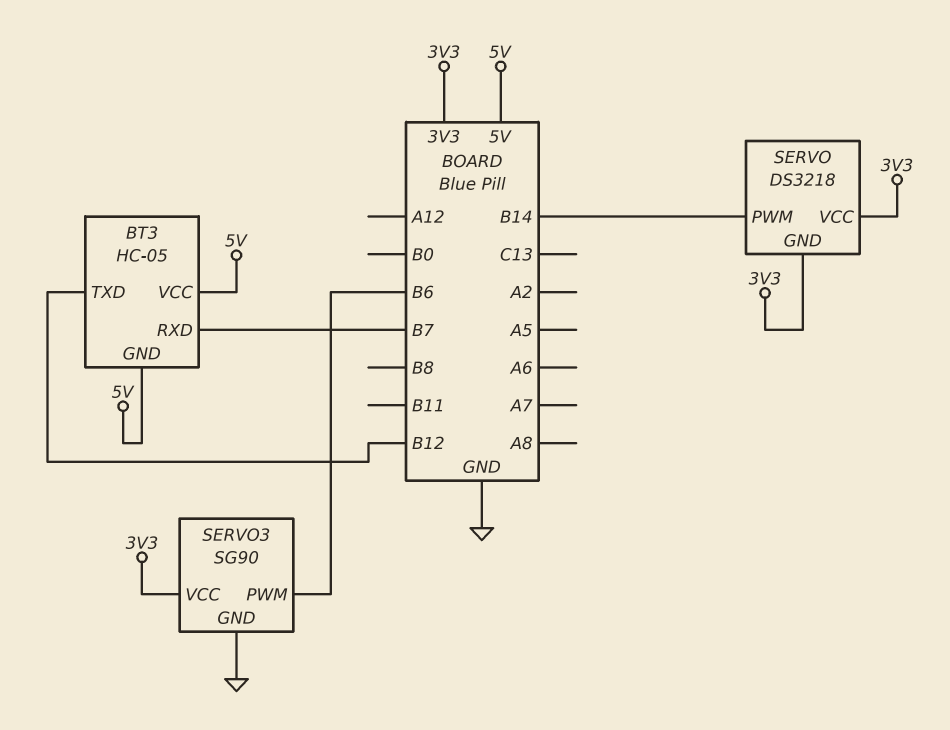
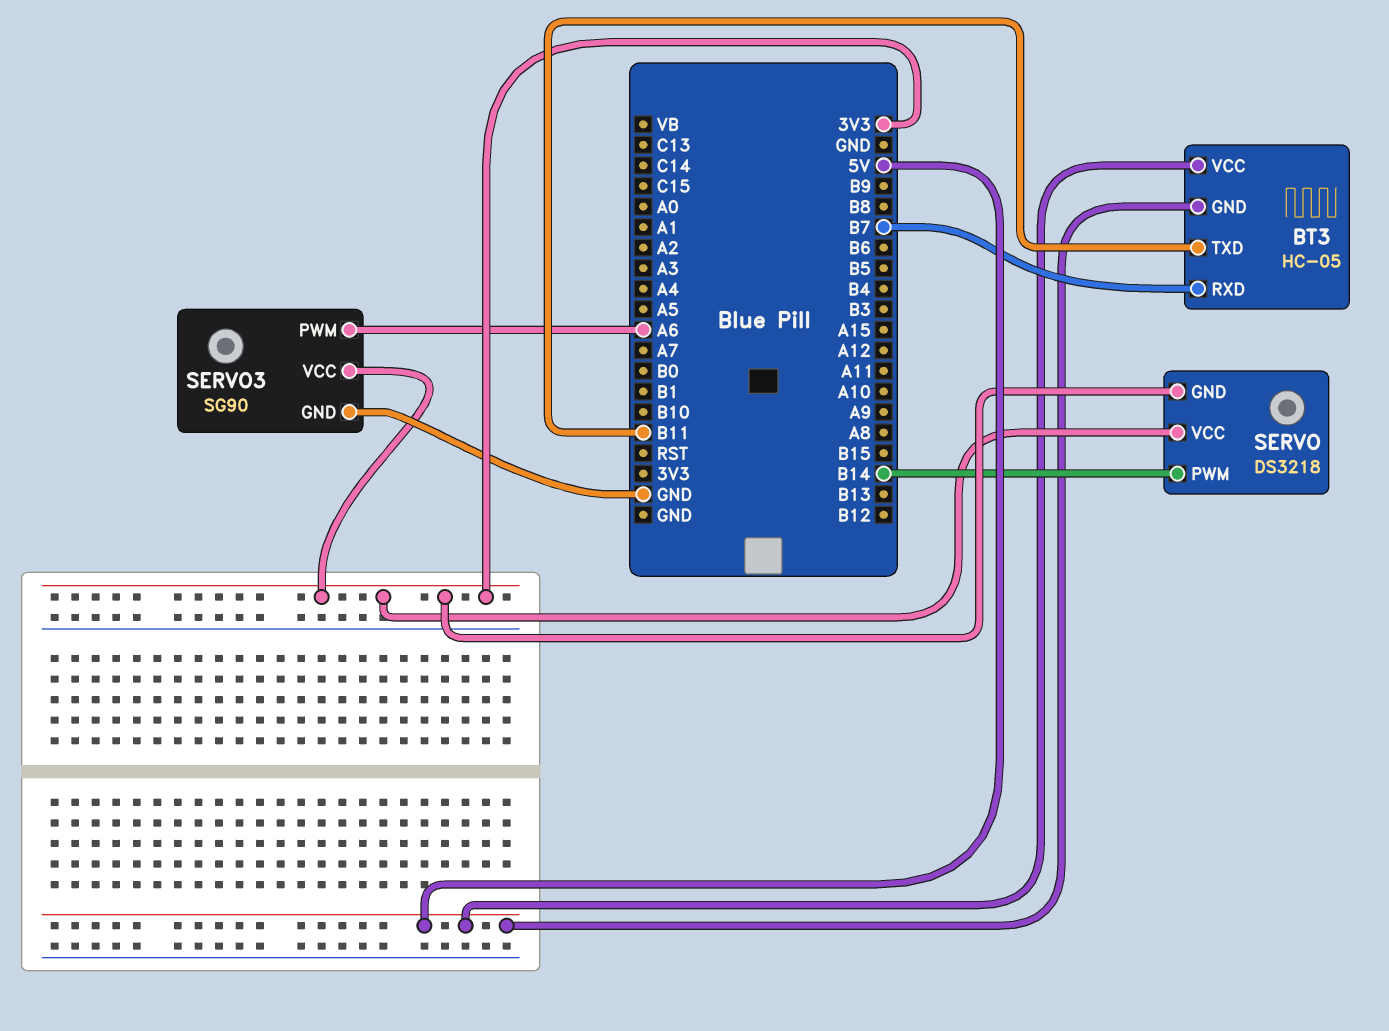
BT3 pin TXD: B12 -> B11
SERVO3 pin PWM: B6 -> A6

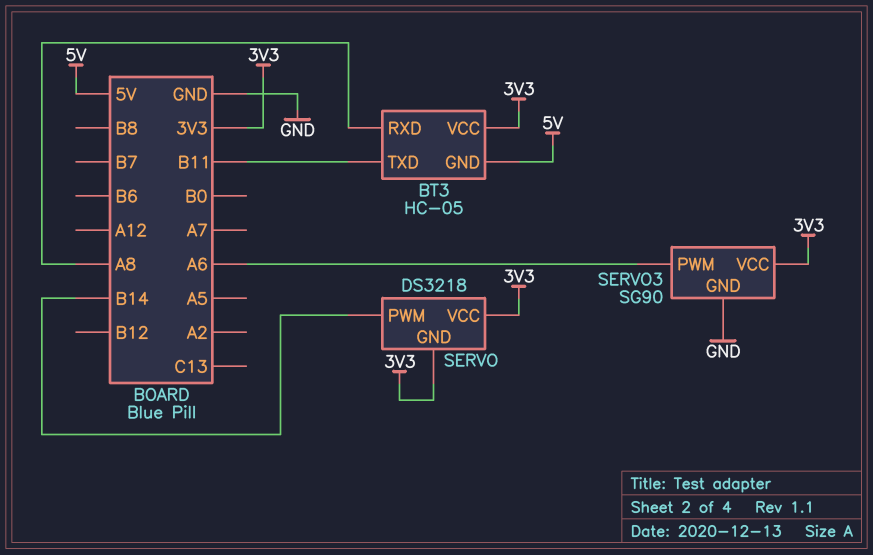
BT3 pin RXD: B7 -> A8
BT3 pin VCC: 5V -> 3V3

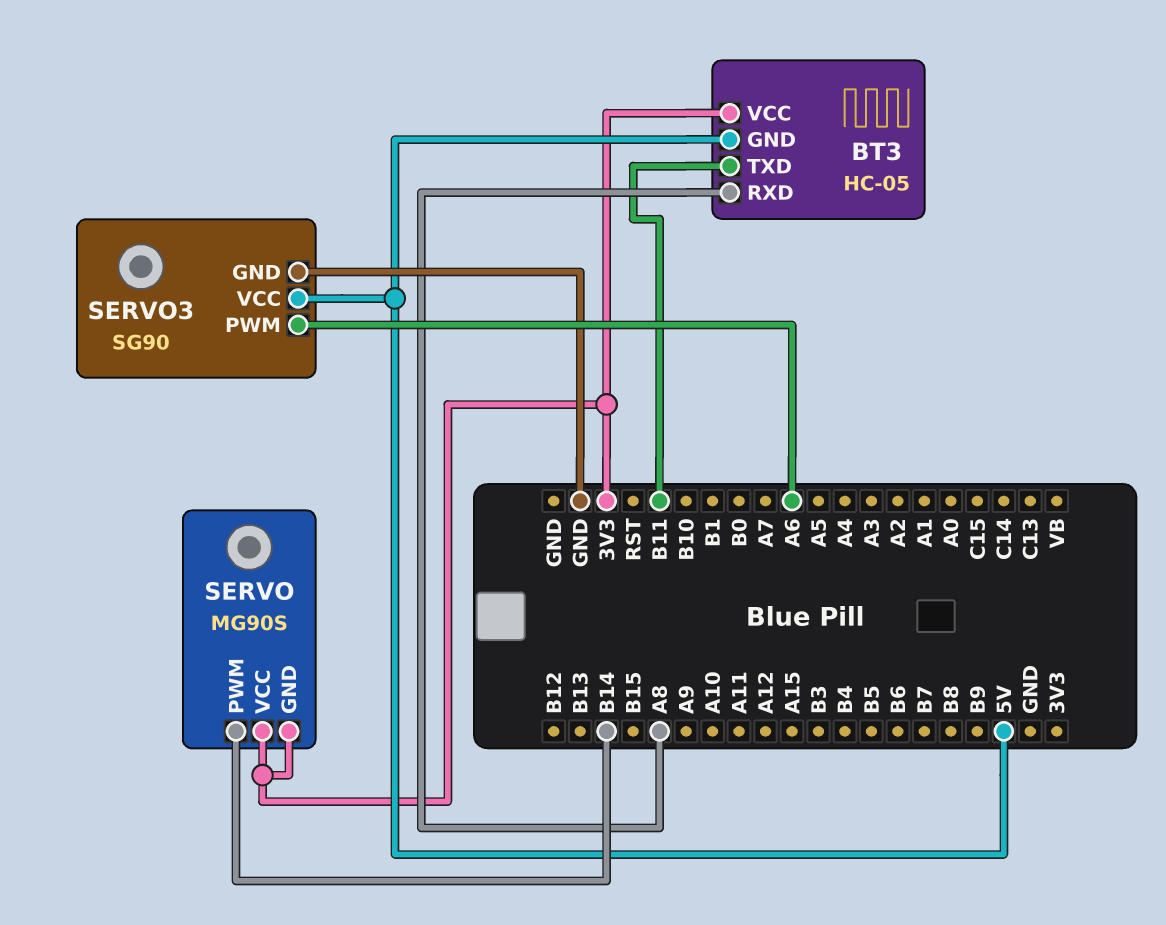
SERVO: DS3218 -> MG90S
SERVO3 pin VCC: 3V3 -> 5V

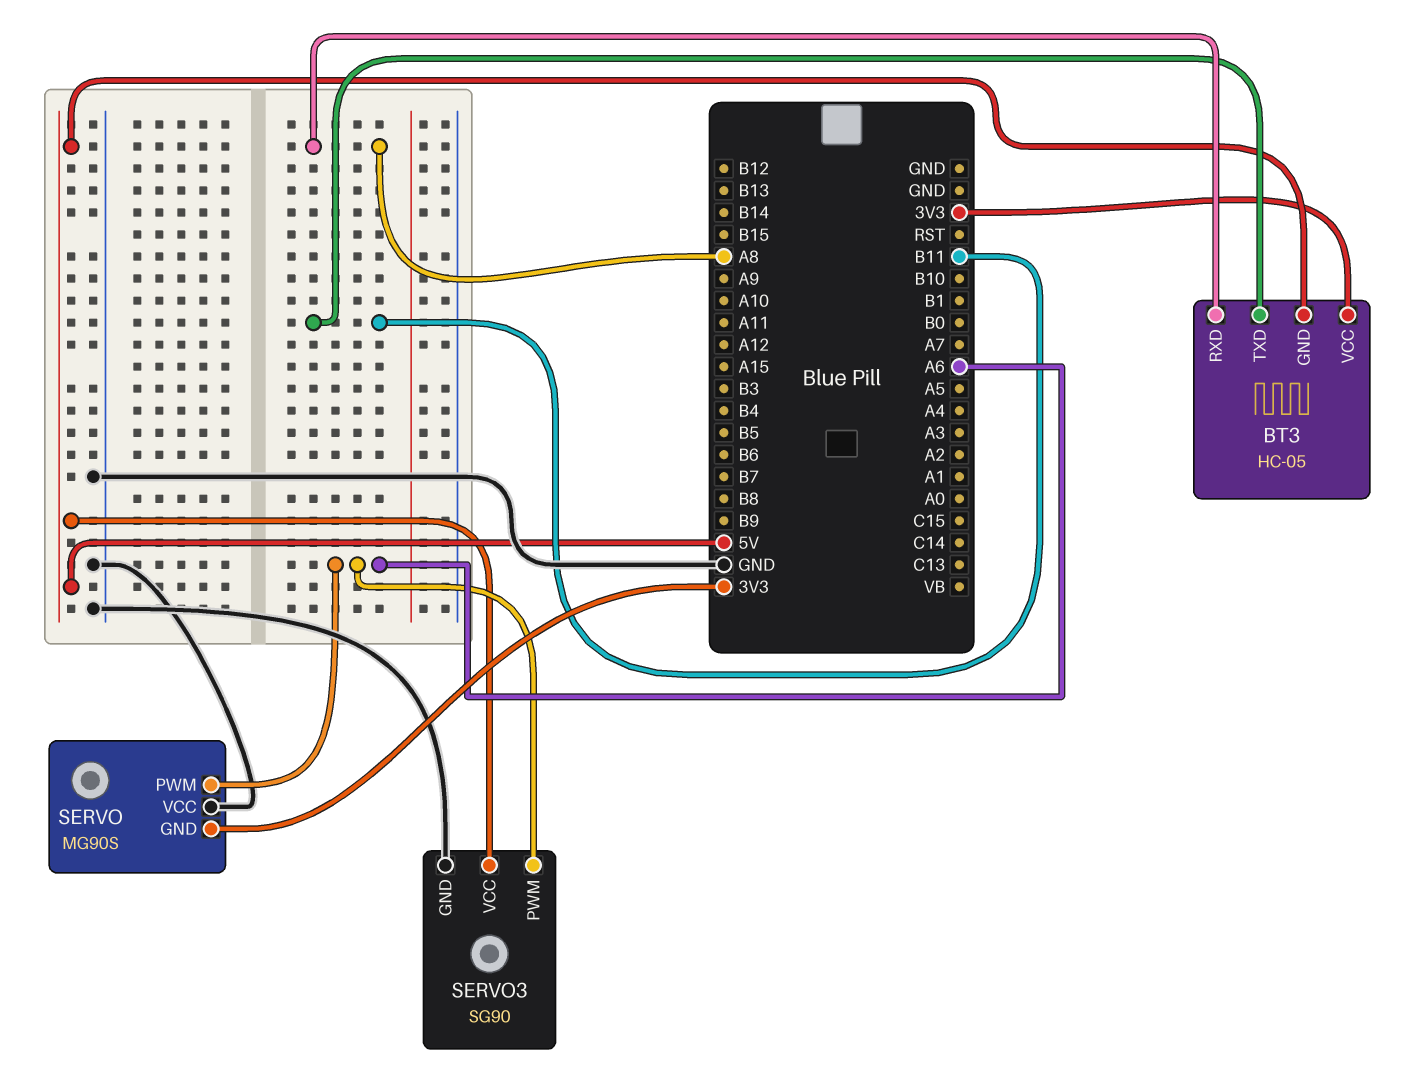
SERVO pin PWM: B14 -> A6
SERVO pin VCC: 3V3 -> GND

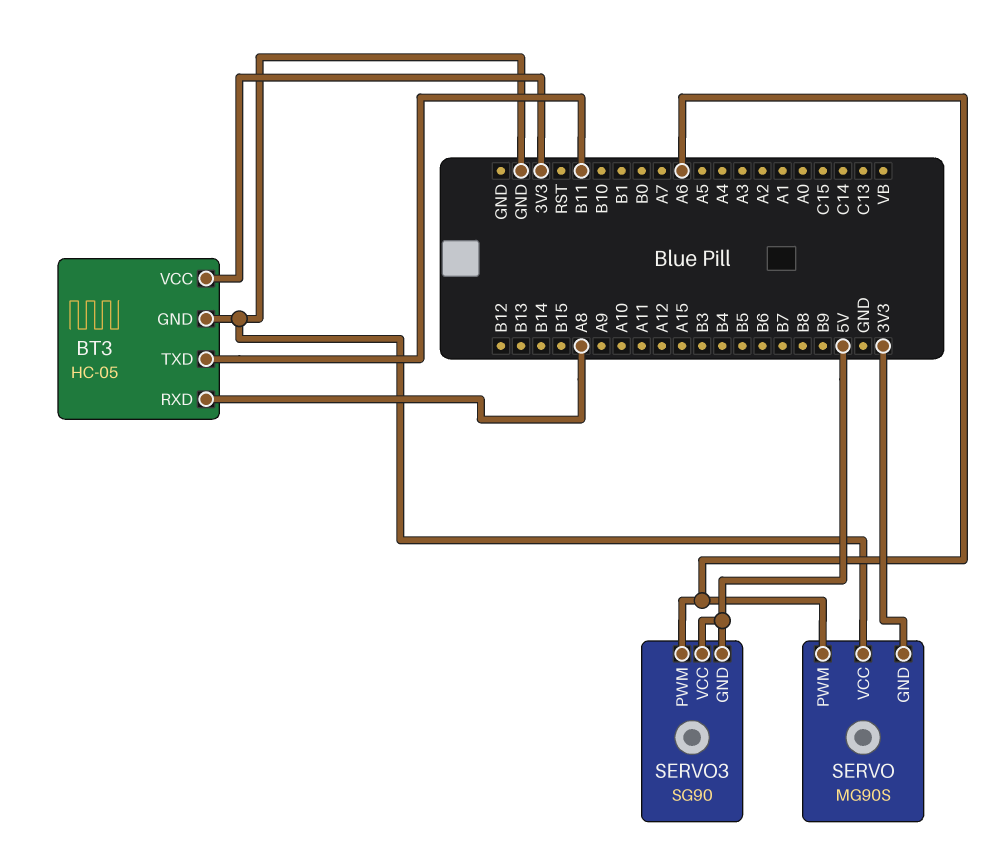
BT3 pin GND: 5V -> GND
SERVO3 pin GND: GND -> 5V

